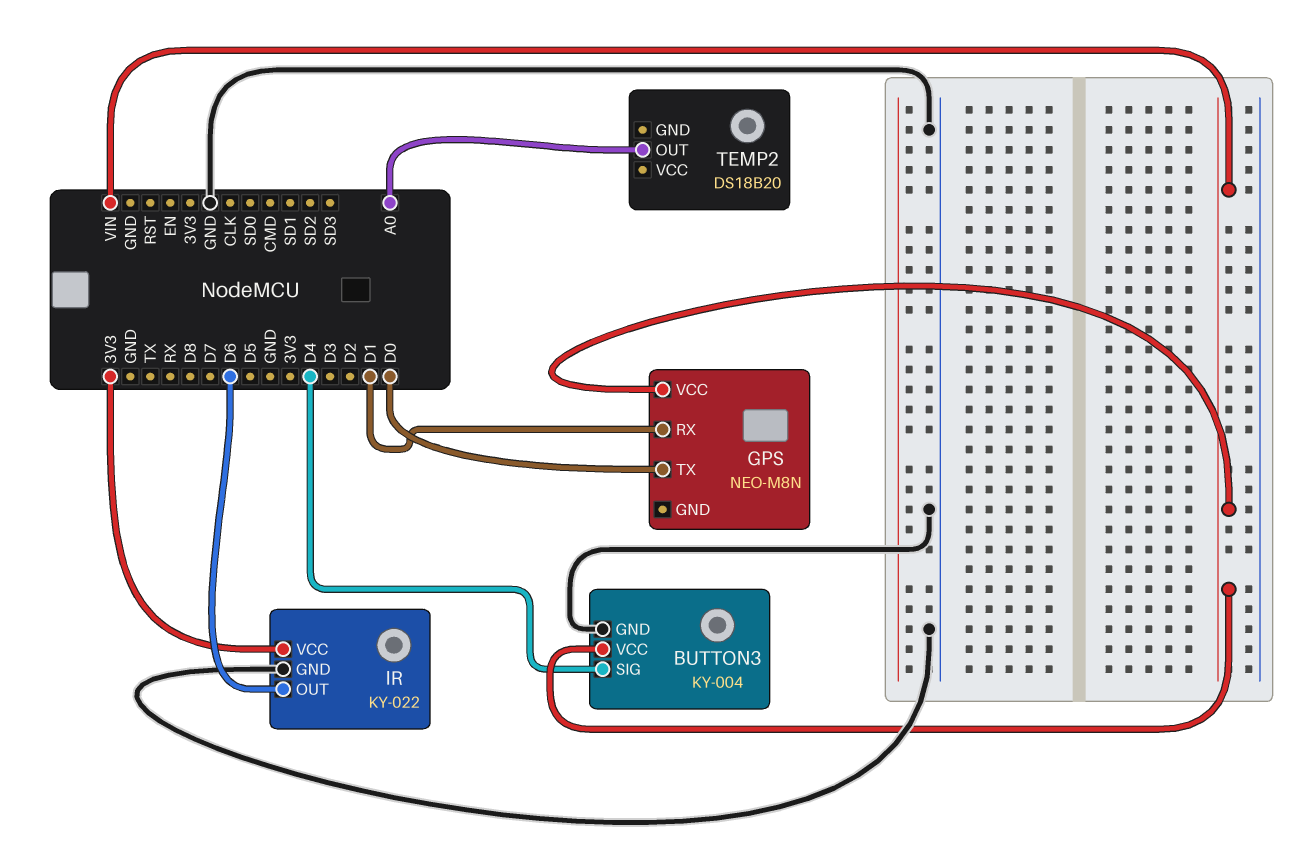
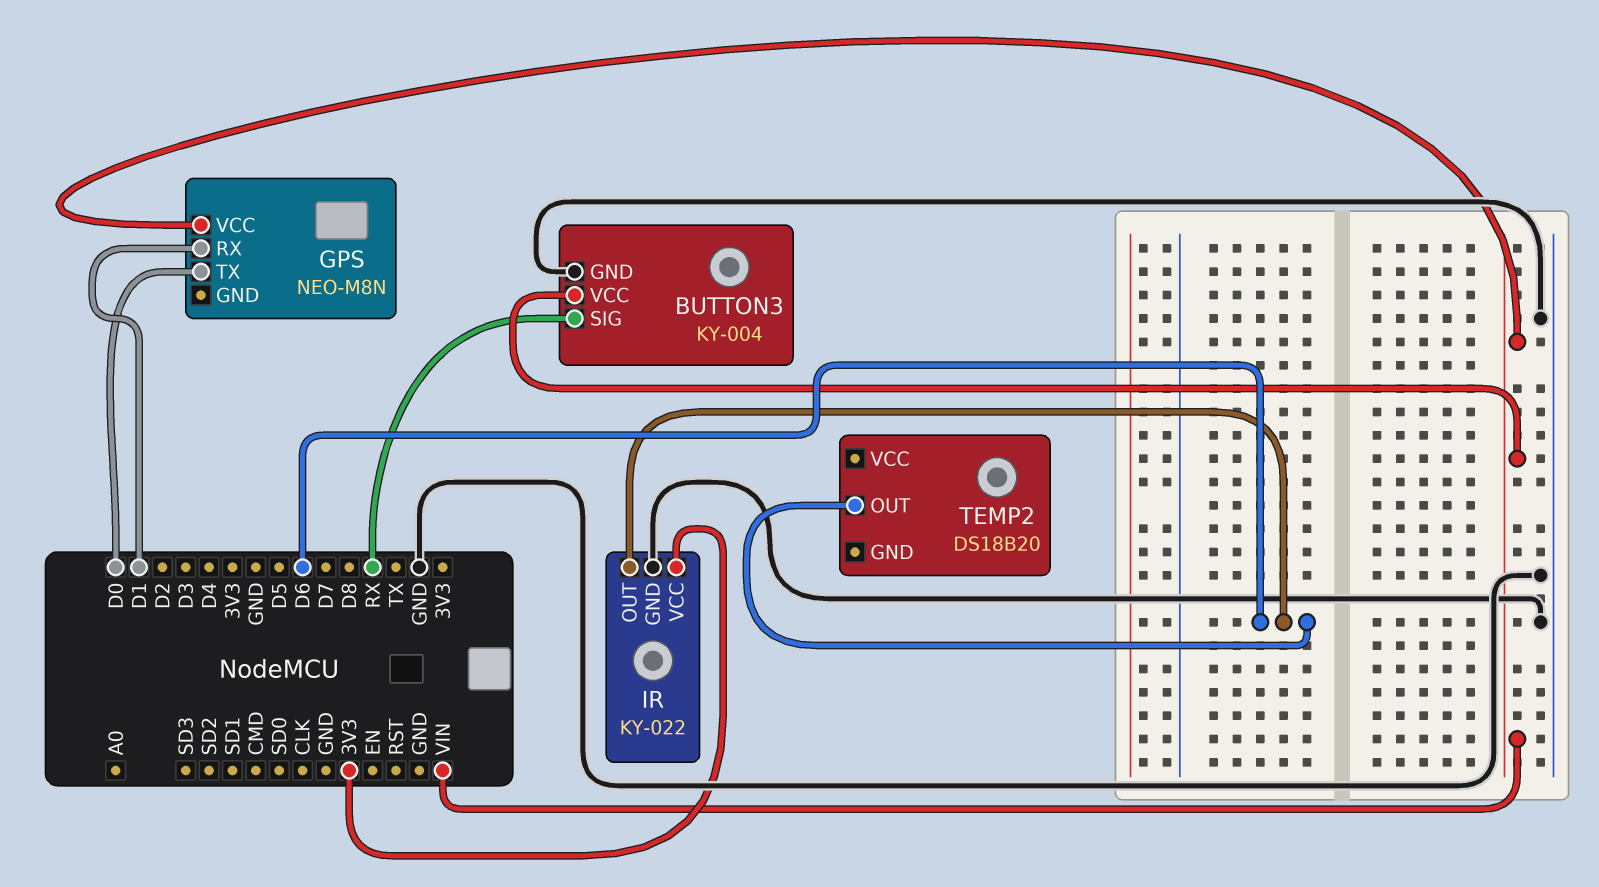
BUTTON3 pin SIG: D4 -> RX
TEMP2 pin OUT: A0 -> D6

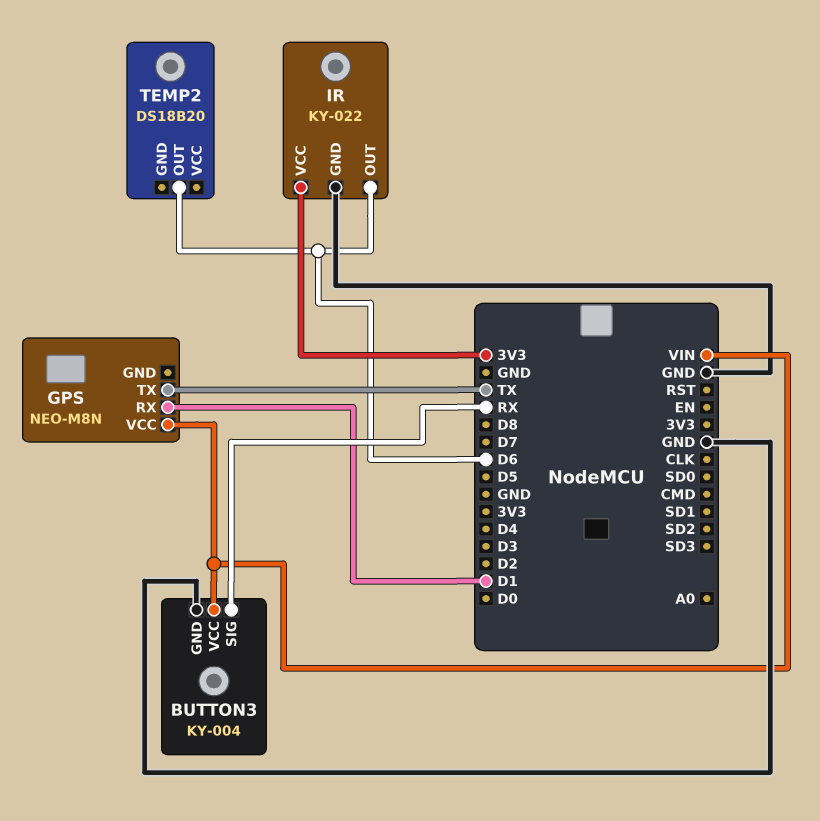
GPS pin TX: D0 -> TX

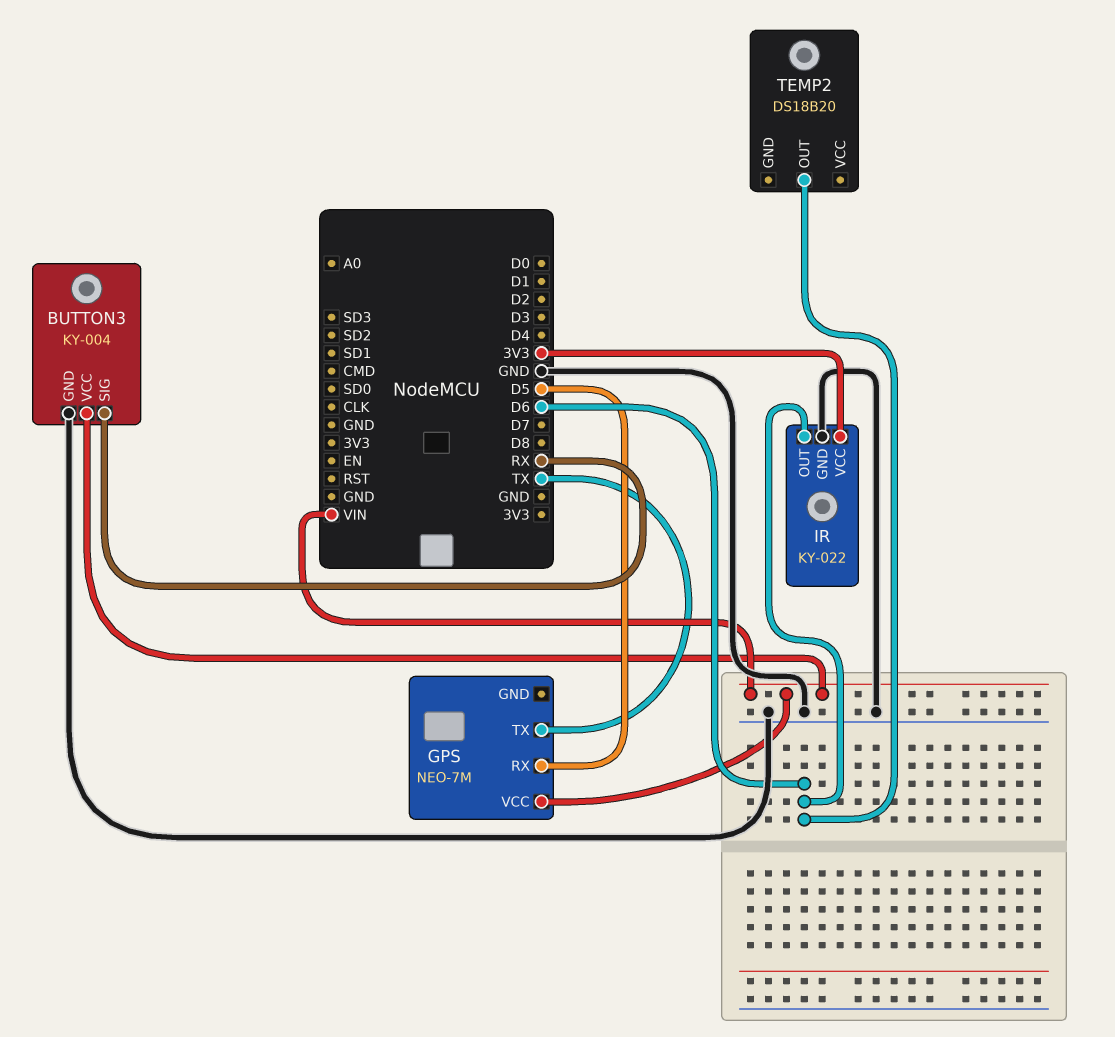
GPS: NEO-M8N -> NEO-7M
GPS pin RX: D1 -> D5

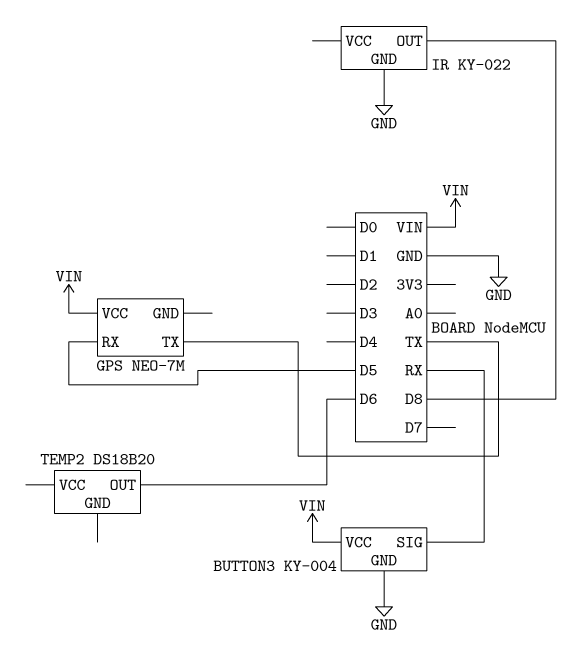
IR pin OUT: D6 -> D8
IR pin VCC: 3V3 -> none

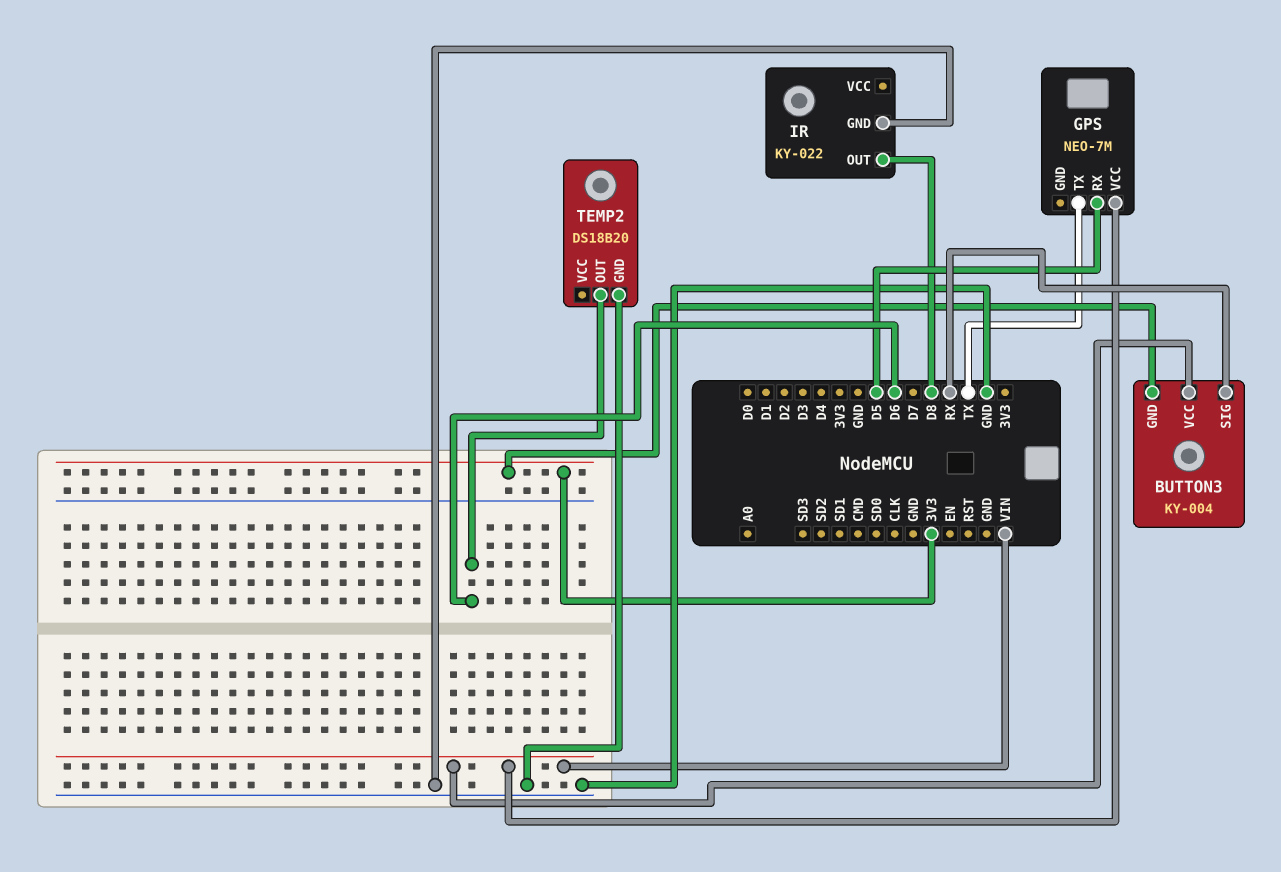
BUTTON3 pin GND: GND -> 3V3
TEMP2 pin GND: none -> GND

